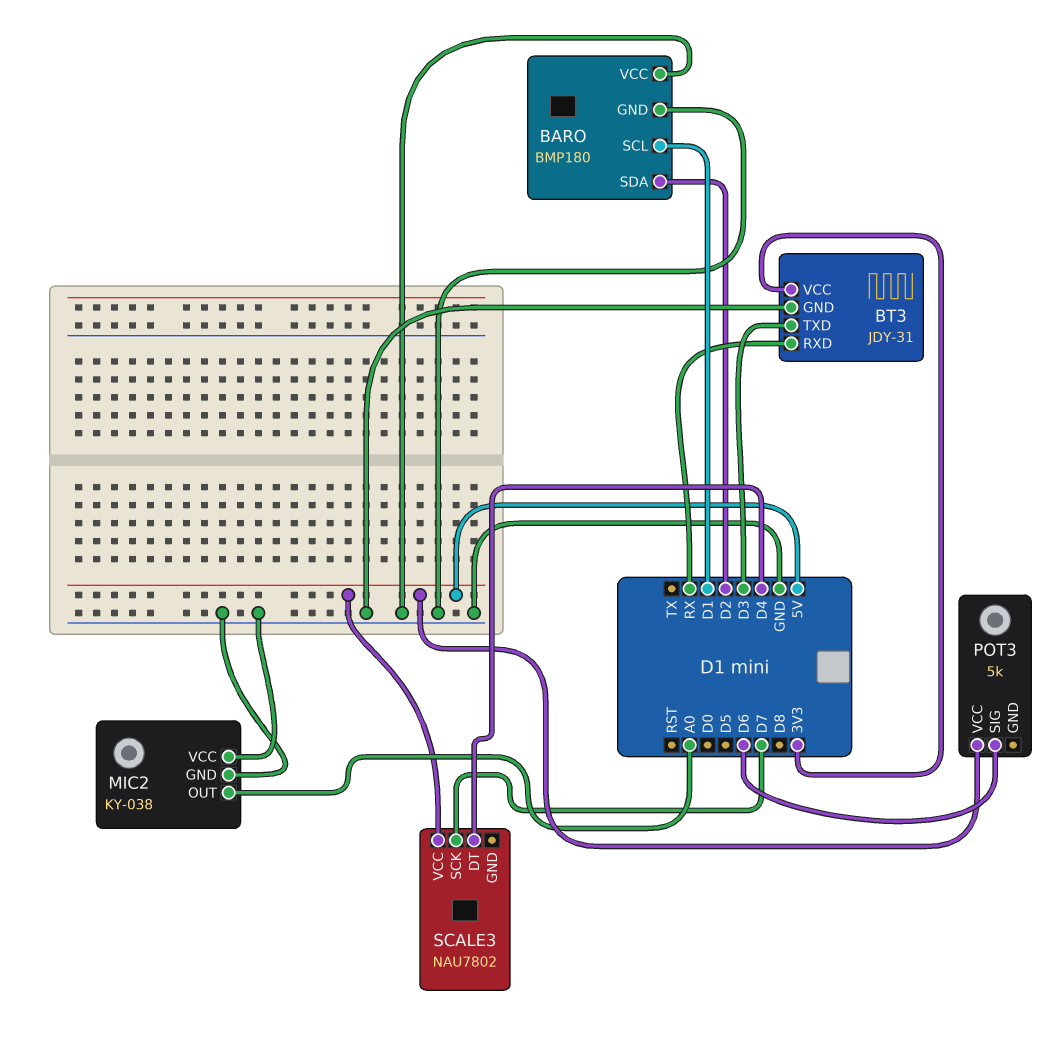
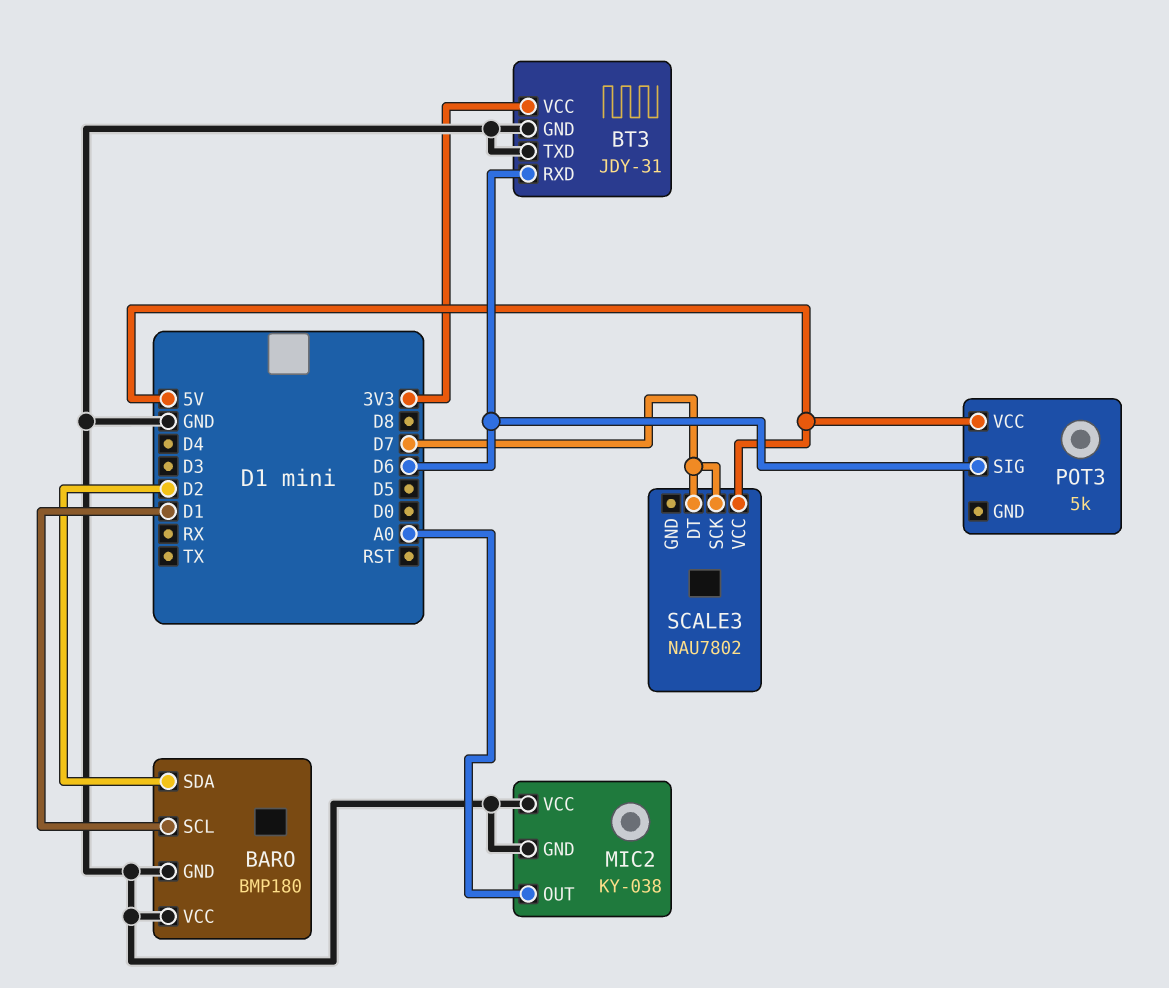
BT3 pin RXD: RX -> D6
BT3 pin TXD: D3 -> GND
SCALE3 pin DT: D4 -> D7

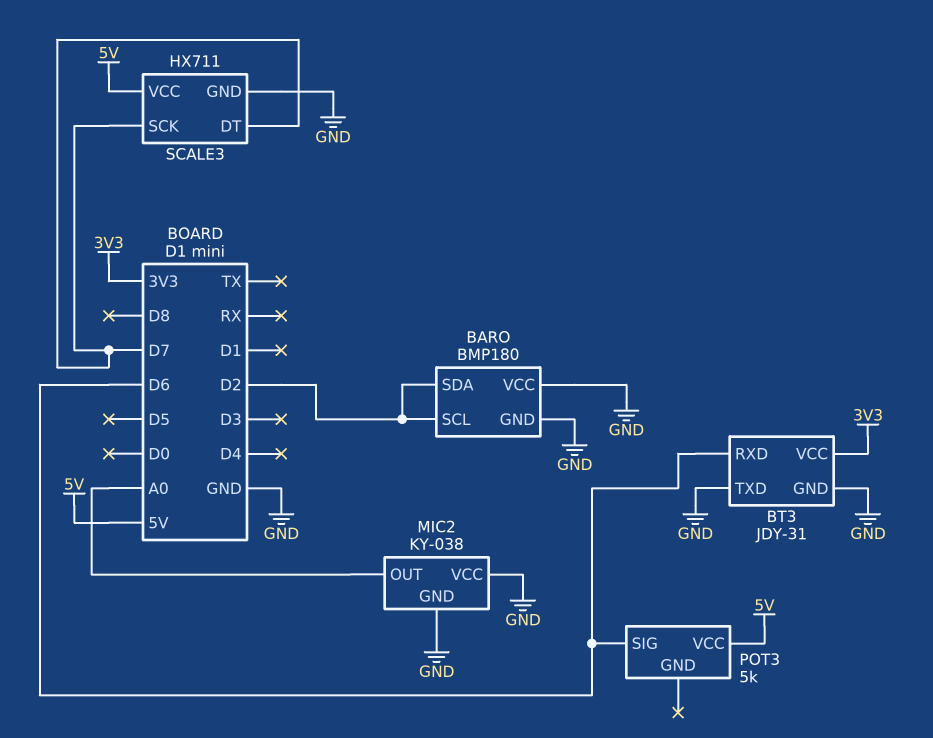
BARO pin SCL: D1 -> D2
SCALE3: NAU7802 -> HX711
SCALE3 pin GND: none -> GND

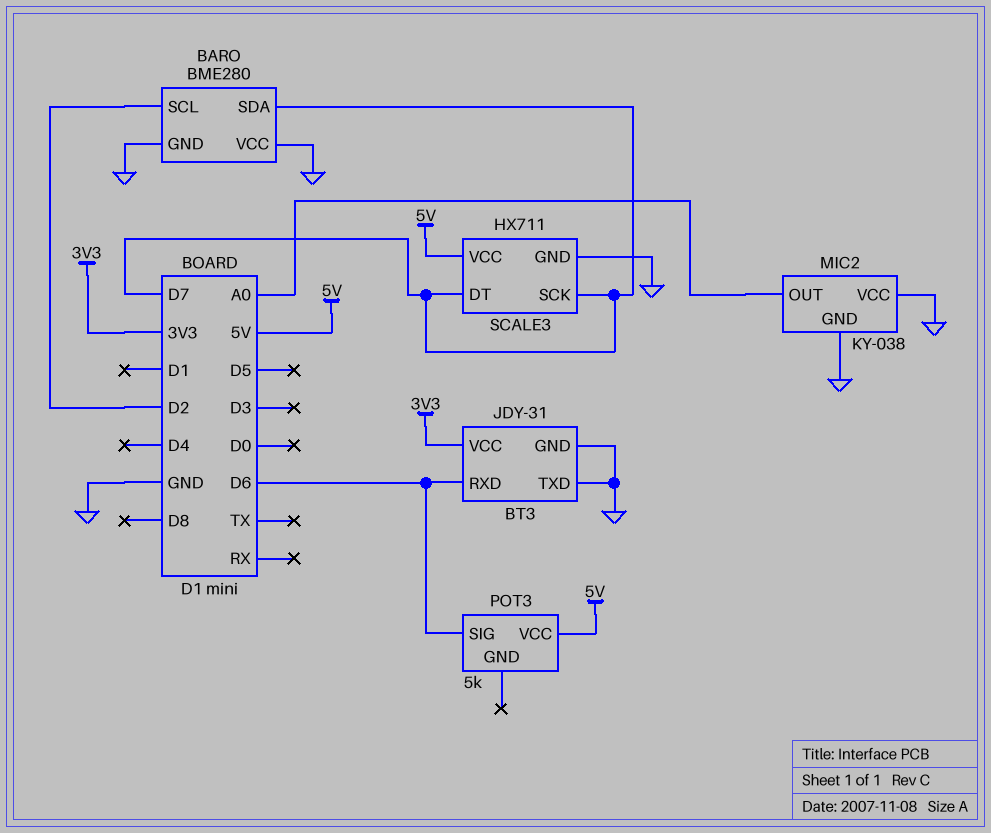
BARO: BMP180 -> BME280
BARO pin SDA: D2 -> D7

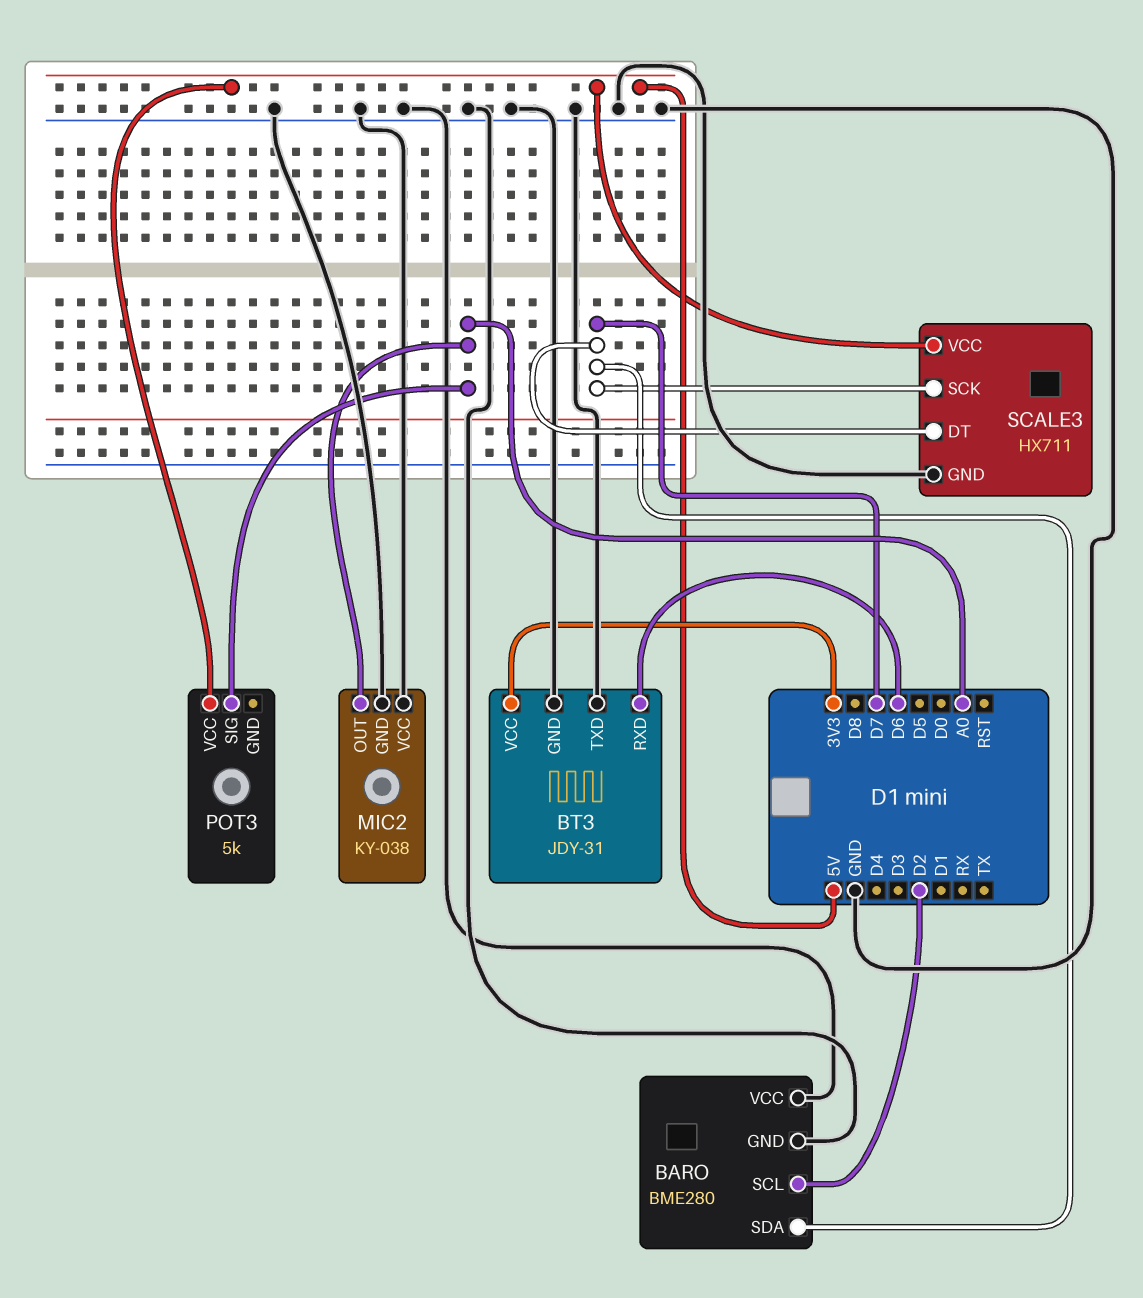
POT3 pin SIG: D6 -> A0

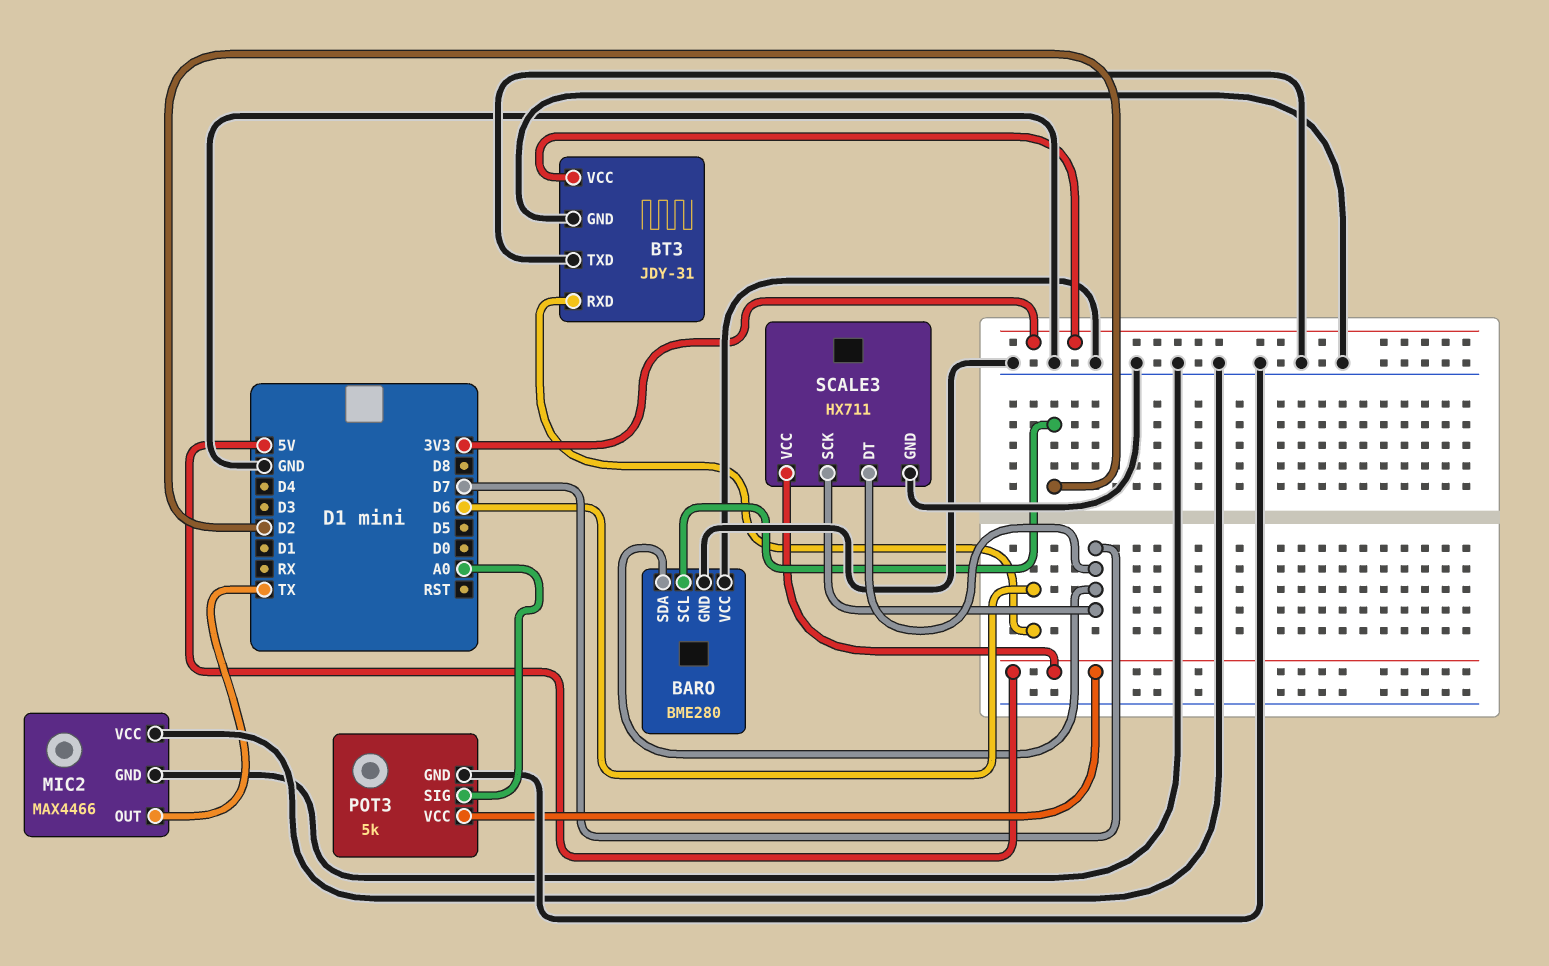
MIC2: KY-038 -> MAX4466
MIC2 pin OUT: A0 -> TX
POT3 pin GND: none -> GND

